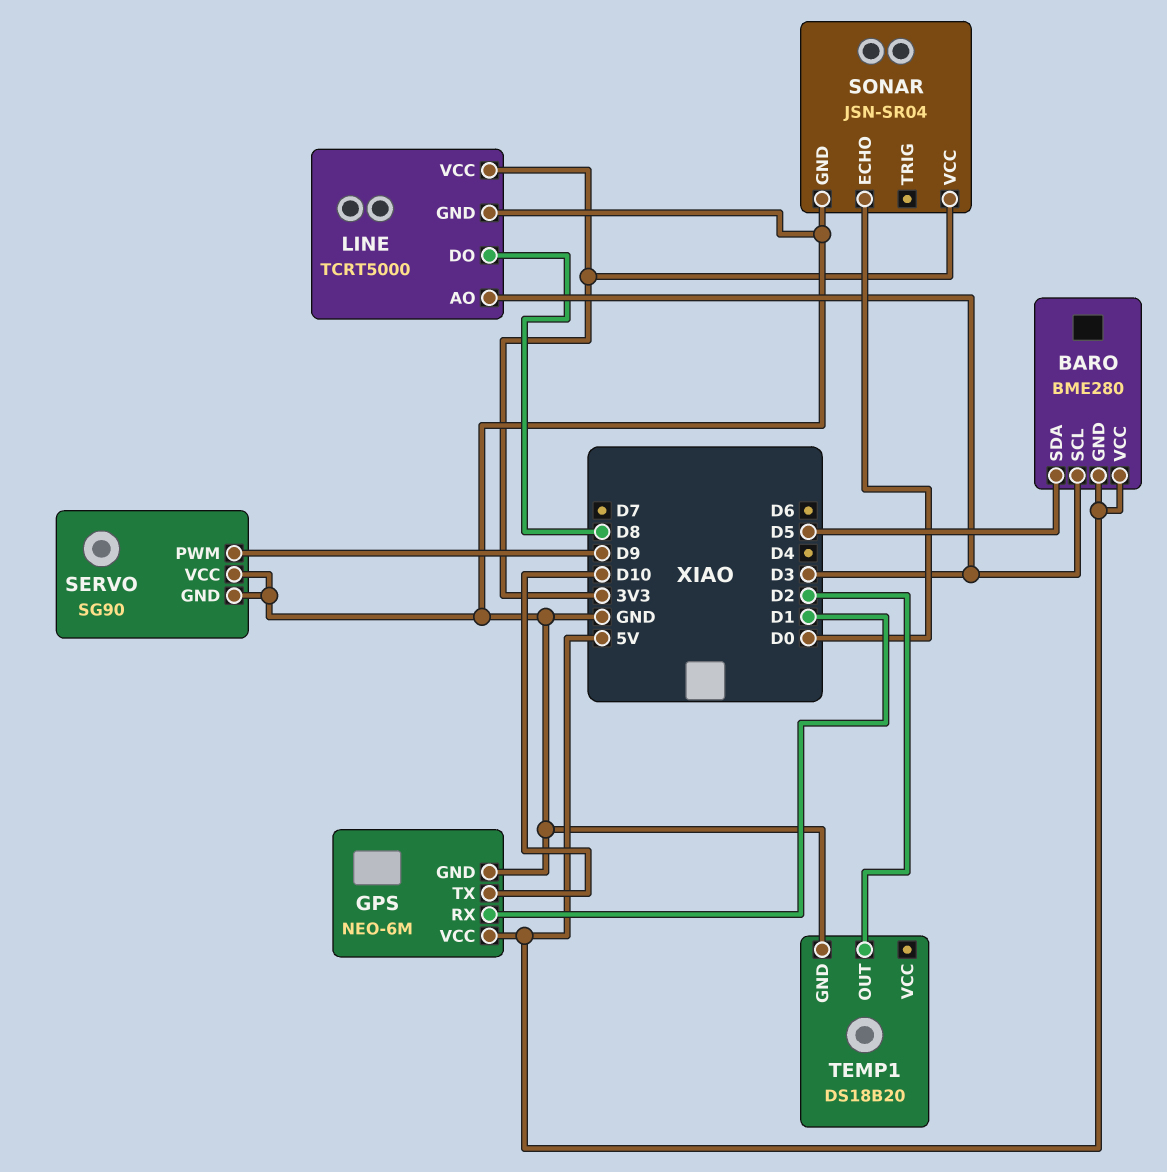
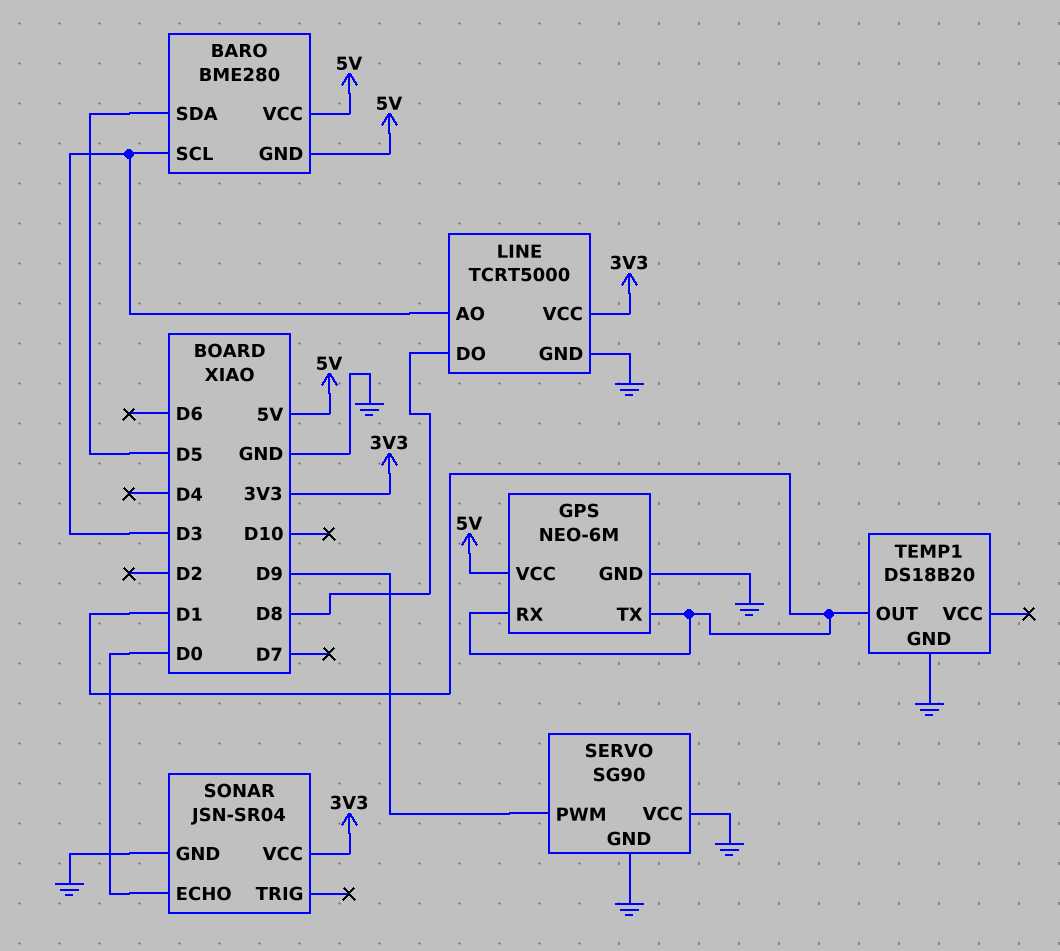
GPS pin TX: D10 -> D1
TEMP1 pin OUT: D2 -> D1

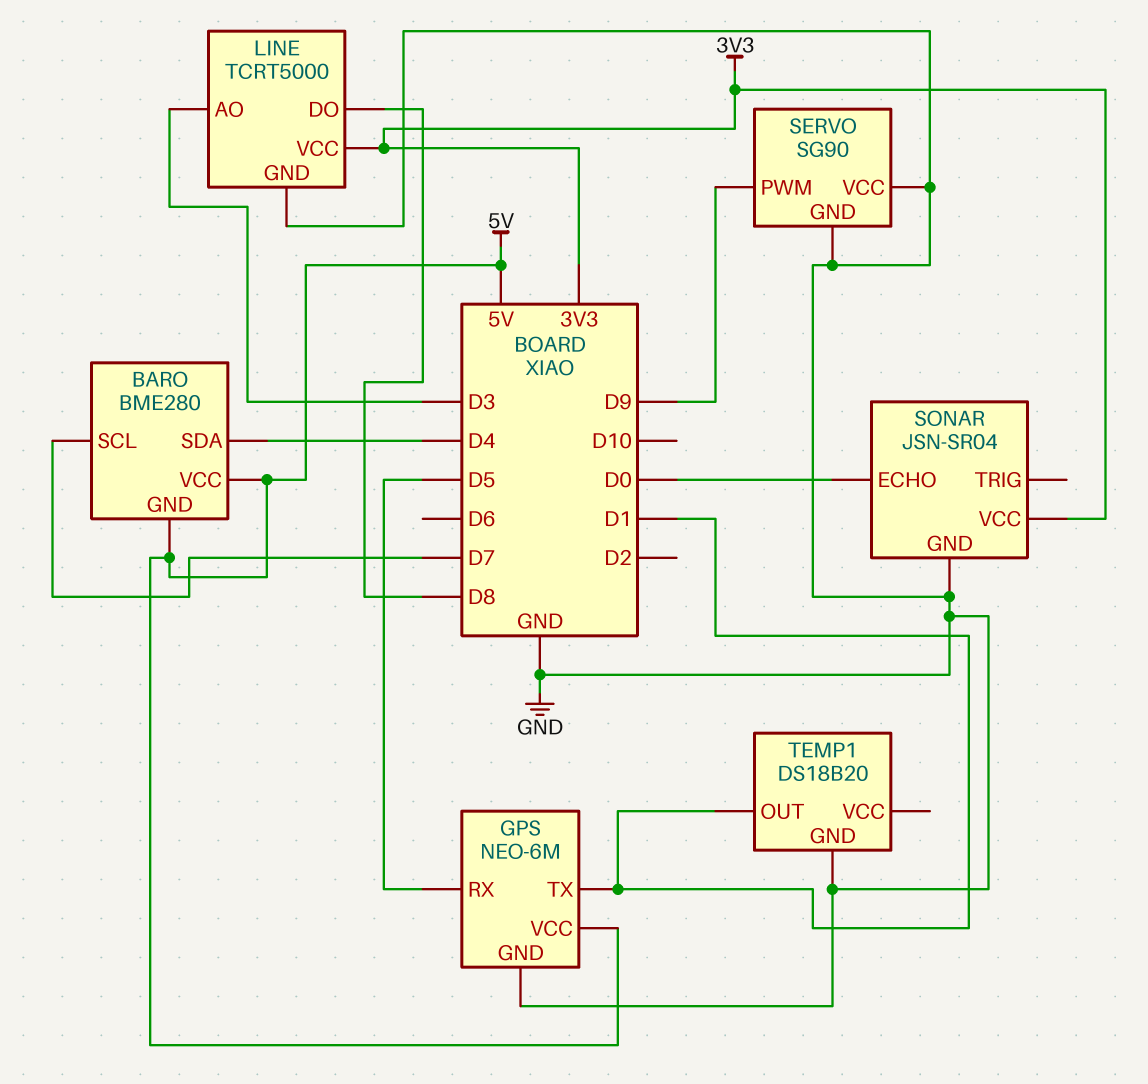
BARO pin SCL: D3 -> D7
BARO pin SDA: D5 -> D4
GPS pin RX: D1 -> D5

